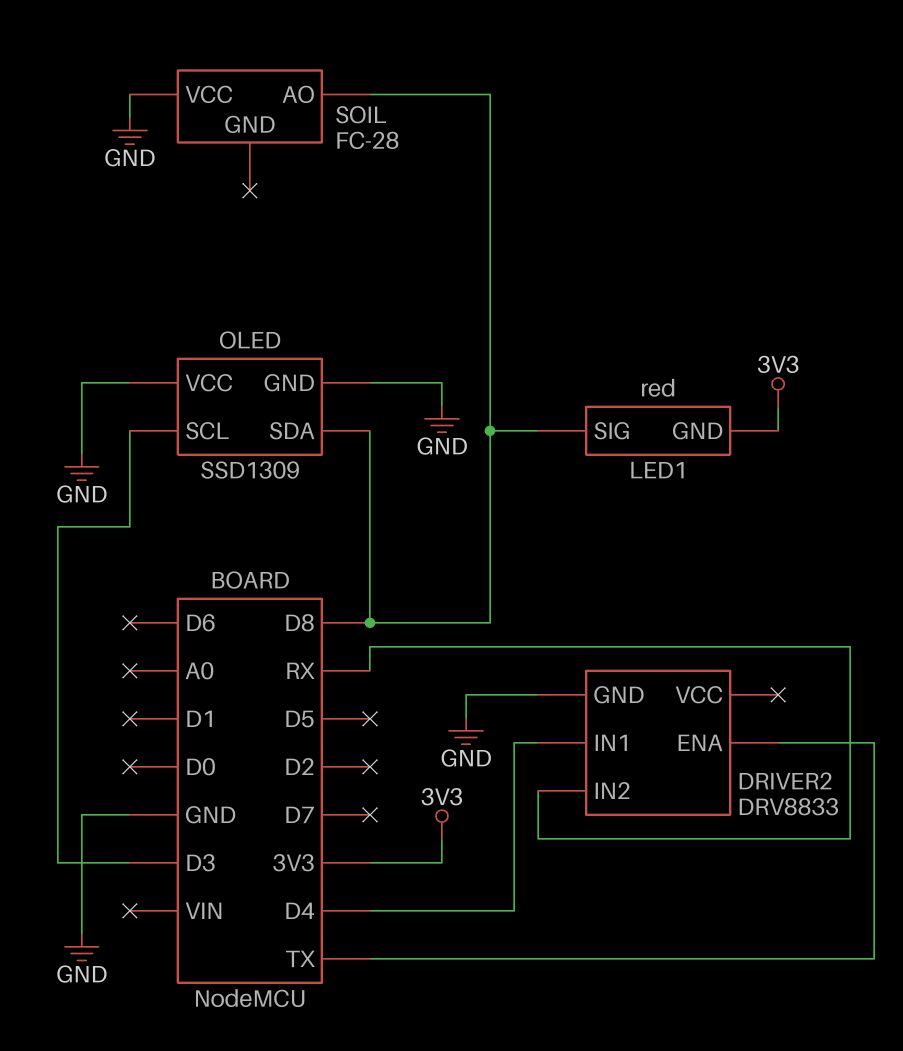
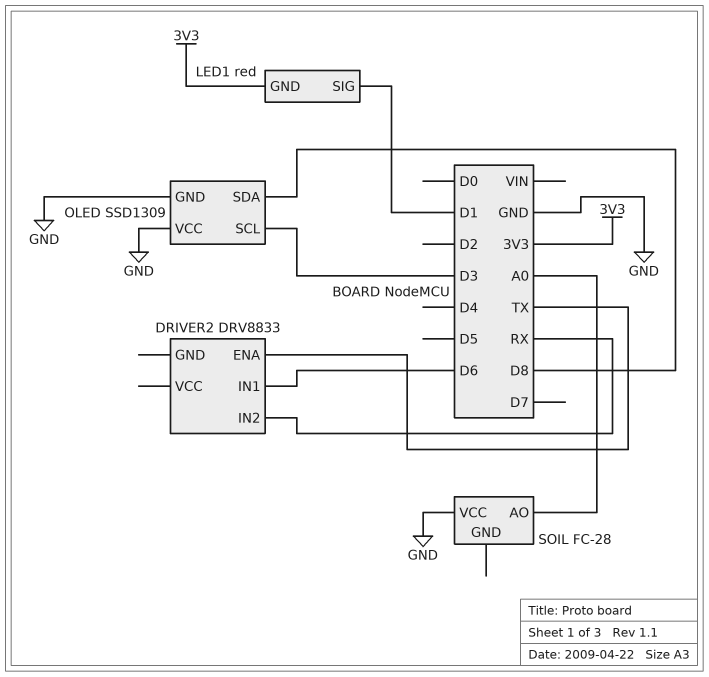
DRIVER2 pin GND: GND -> none
DRIVER2 pin IN1: D4 -> D6
LED1 pin SIG: D8 -> D1
SOIL pin AO: D8 -> A0

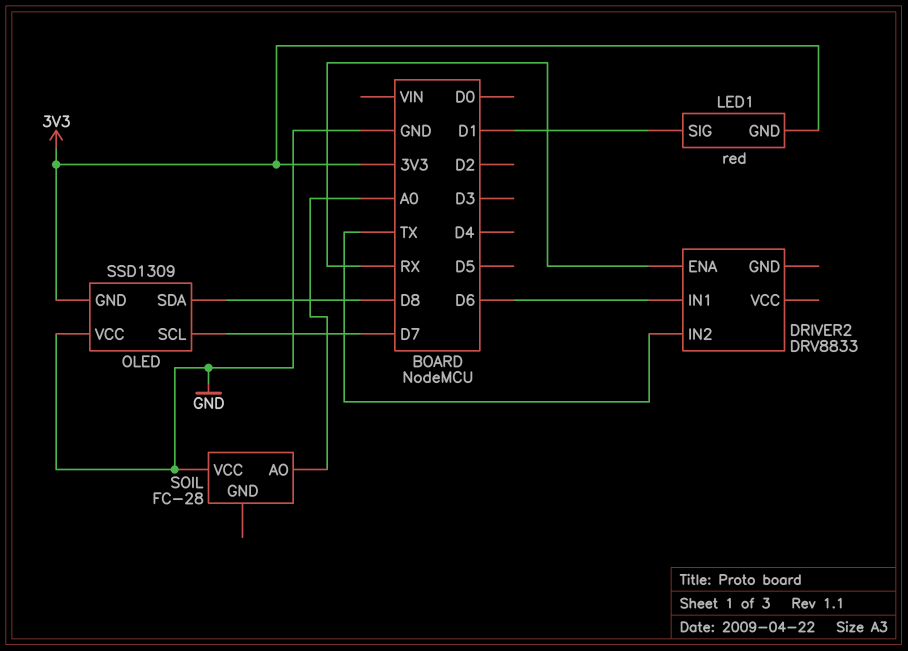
DRIVER2 pin ENA: TX -> RX
DRIVER2 pin IN2: RX -> TX
OLED pin GND: GND -> 3V3
OLED pin SCL: D3 -> D7

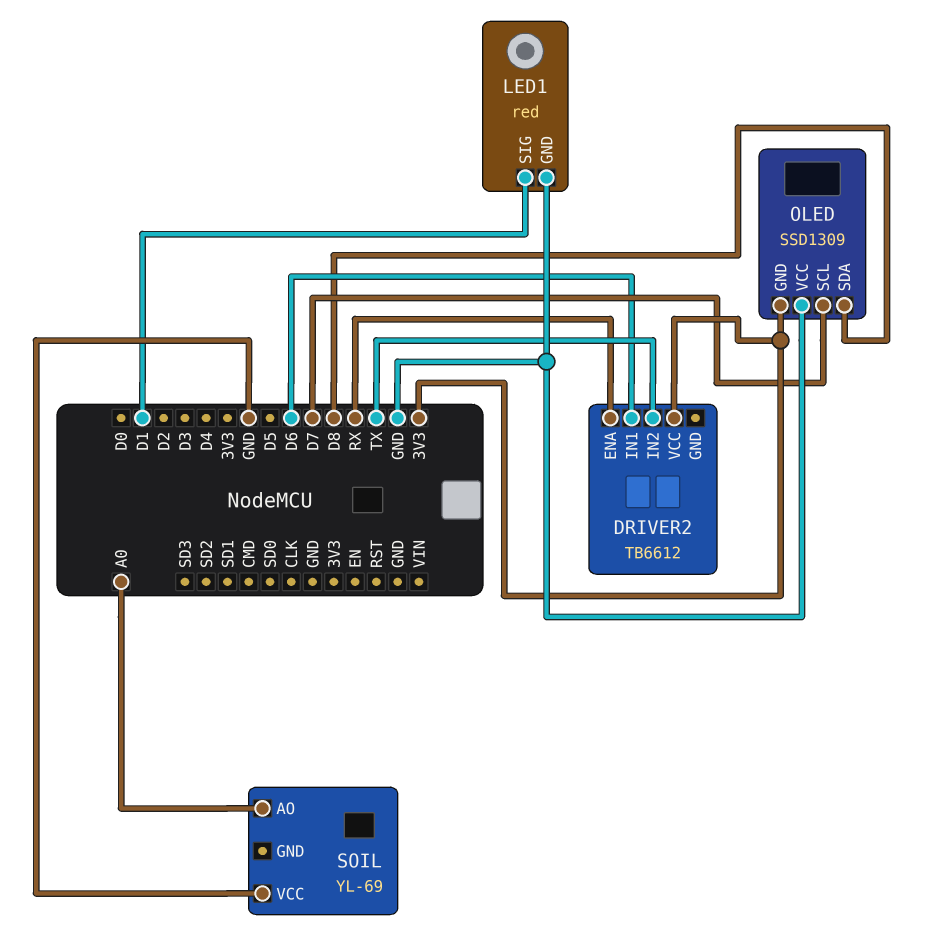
DRIVER2: DRV8833 -> TB6612
DRIVER2 pin VCC: none -> 3V3
LED1 pin GND: 3V3 -> GND
SOIL: FC-28 -> YL-69

